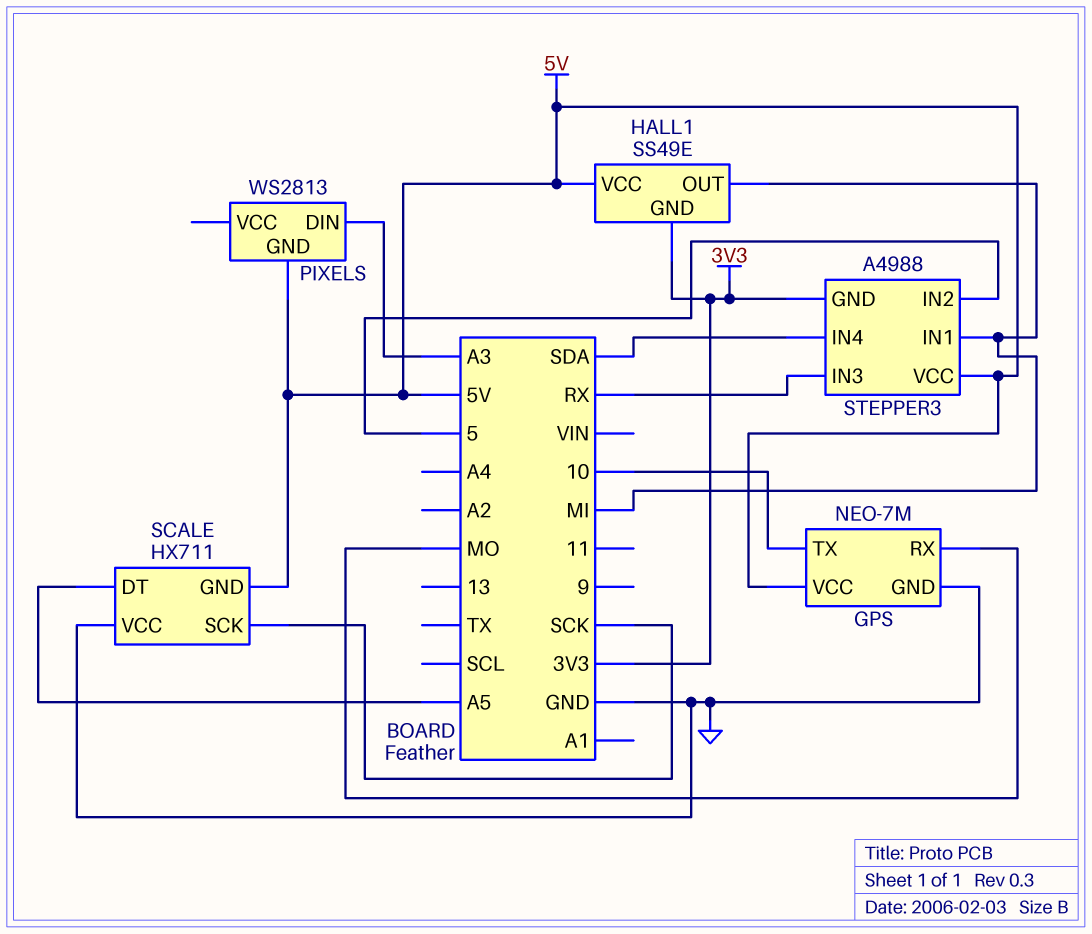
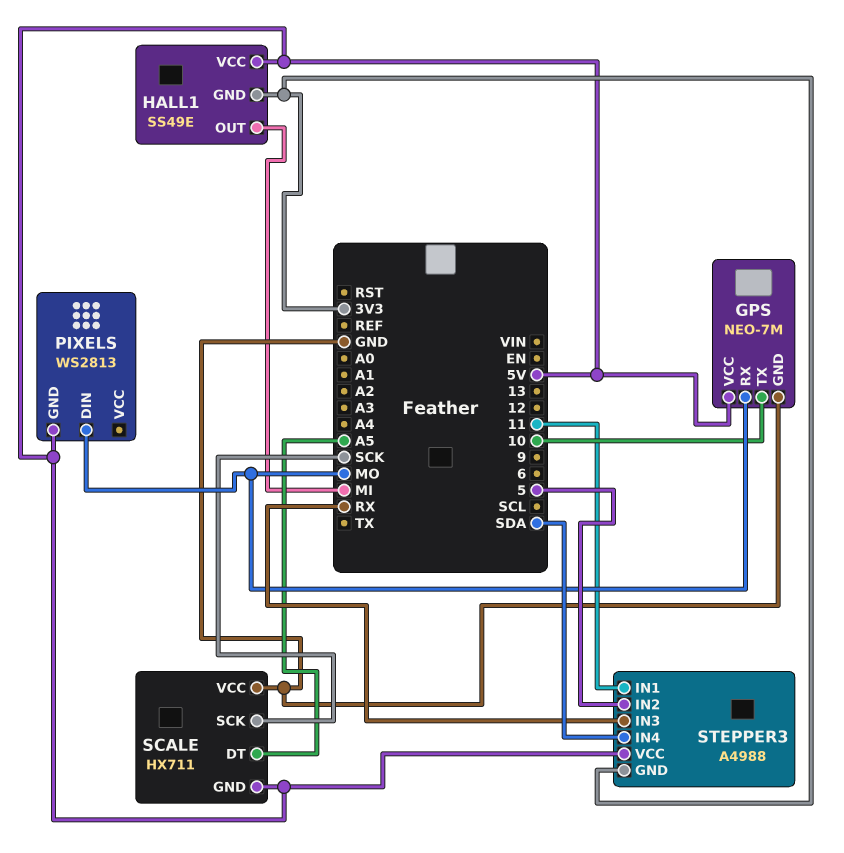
PIXELS pin DIN: A3 -> MO
STEPPER3 pin IN1: MI -> 11

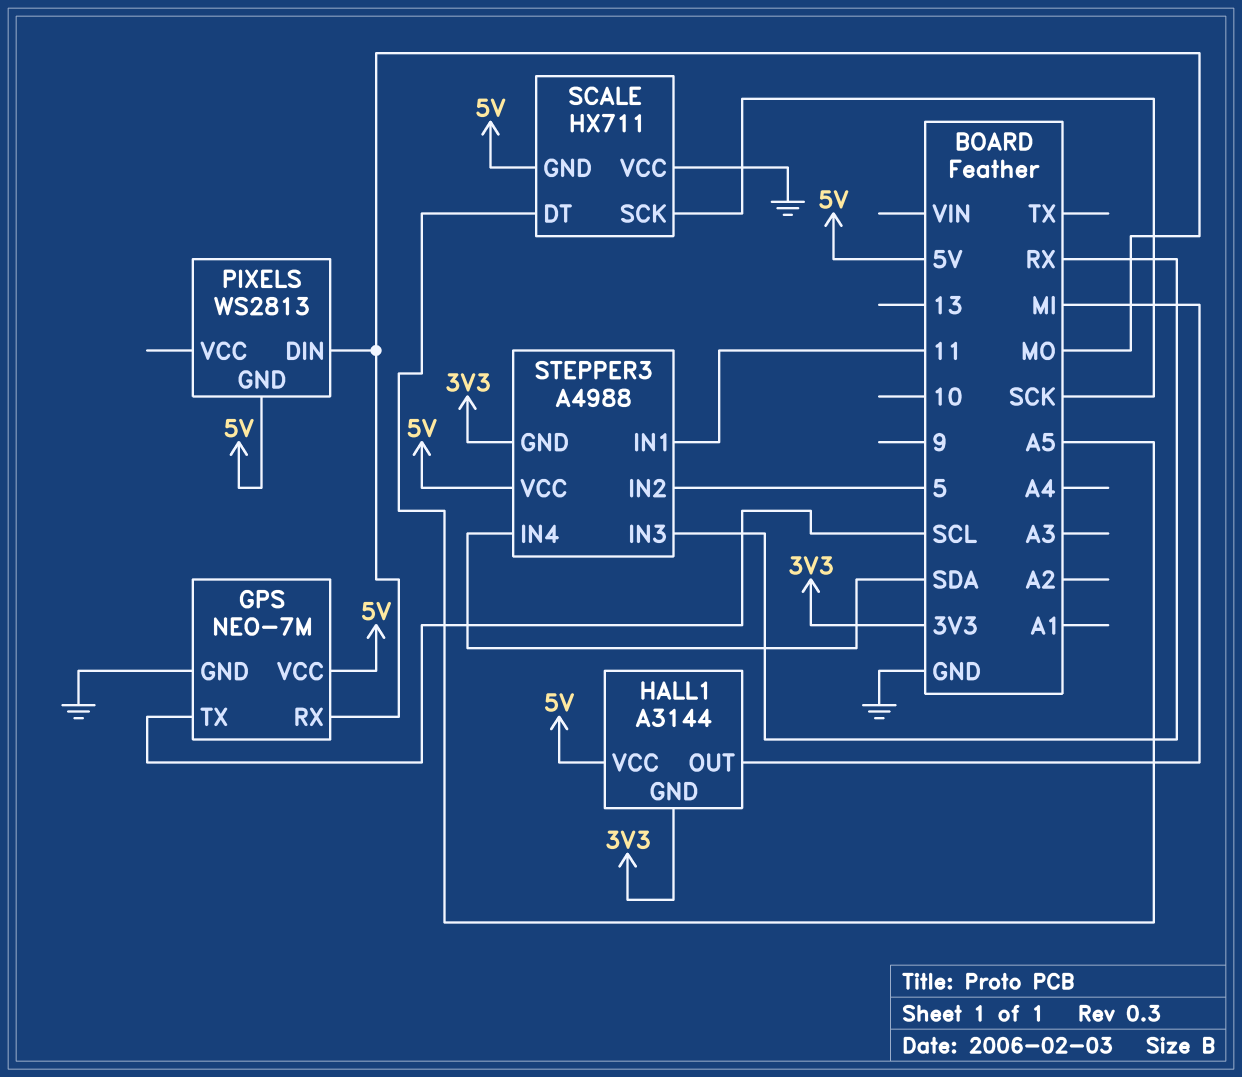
GPS pin TX: 10 -> SCL
HALL1: SS49E -> A3144

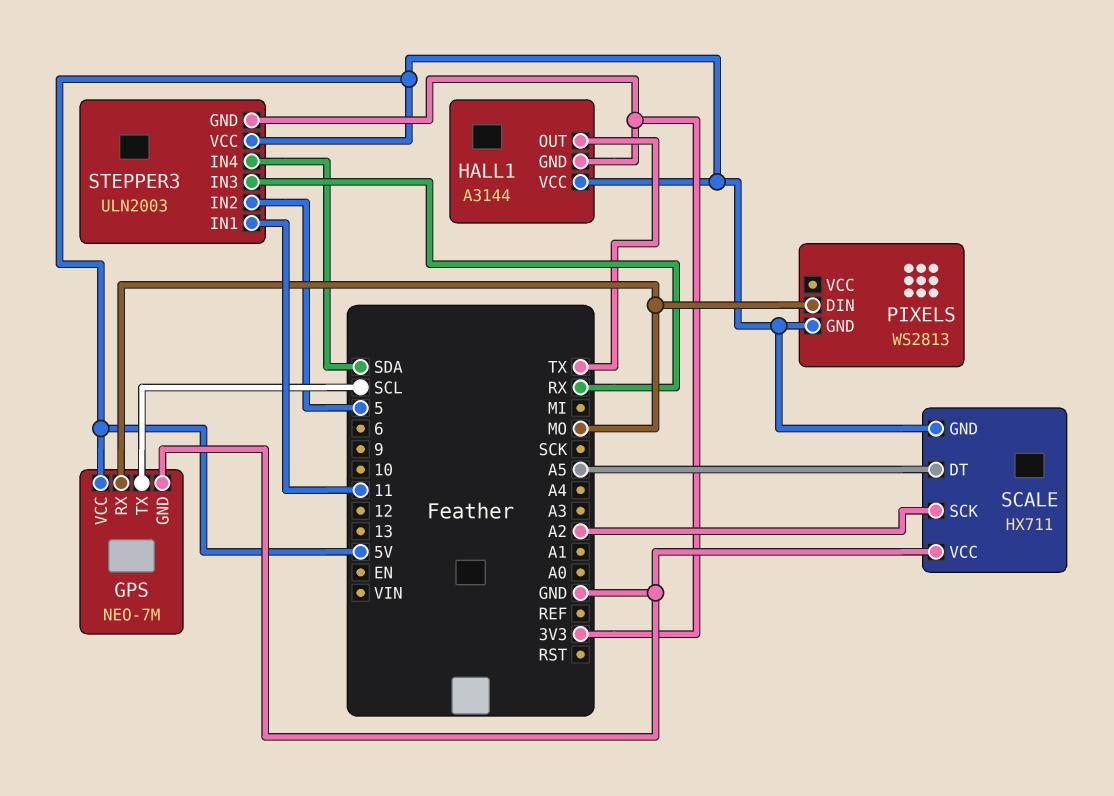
HALL1 pin OUT: MI -> TX
SCALE pin SCK: SCK -> A2
STEPPER3: A4988 -> ULN2003

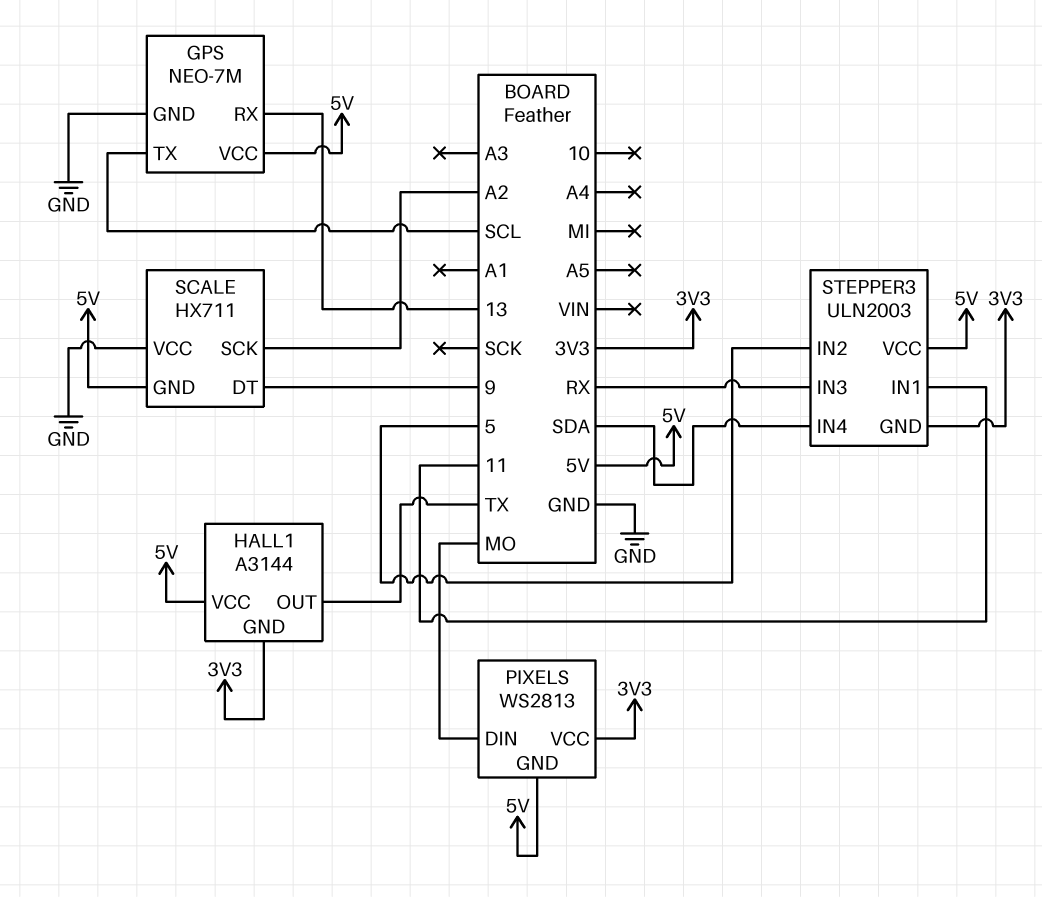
GPS pin RX: MO -> 13
PIXELS pin VCC: none -> 3V3
SCALE pin DT: A5 -> 9

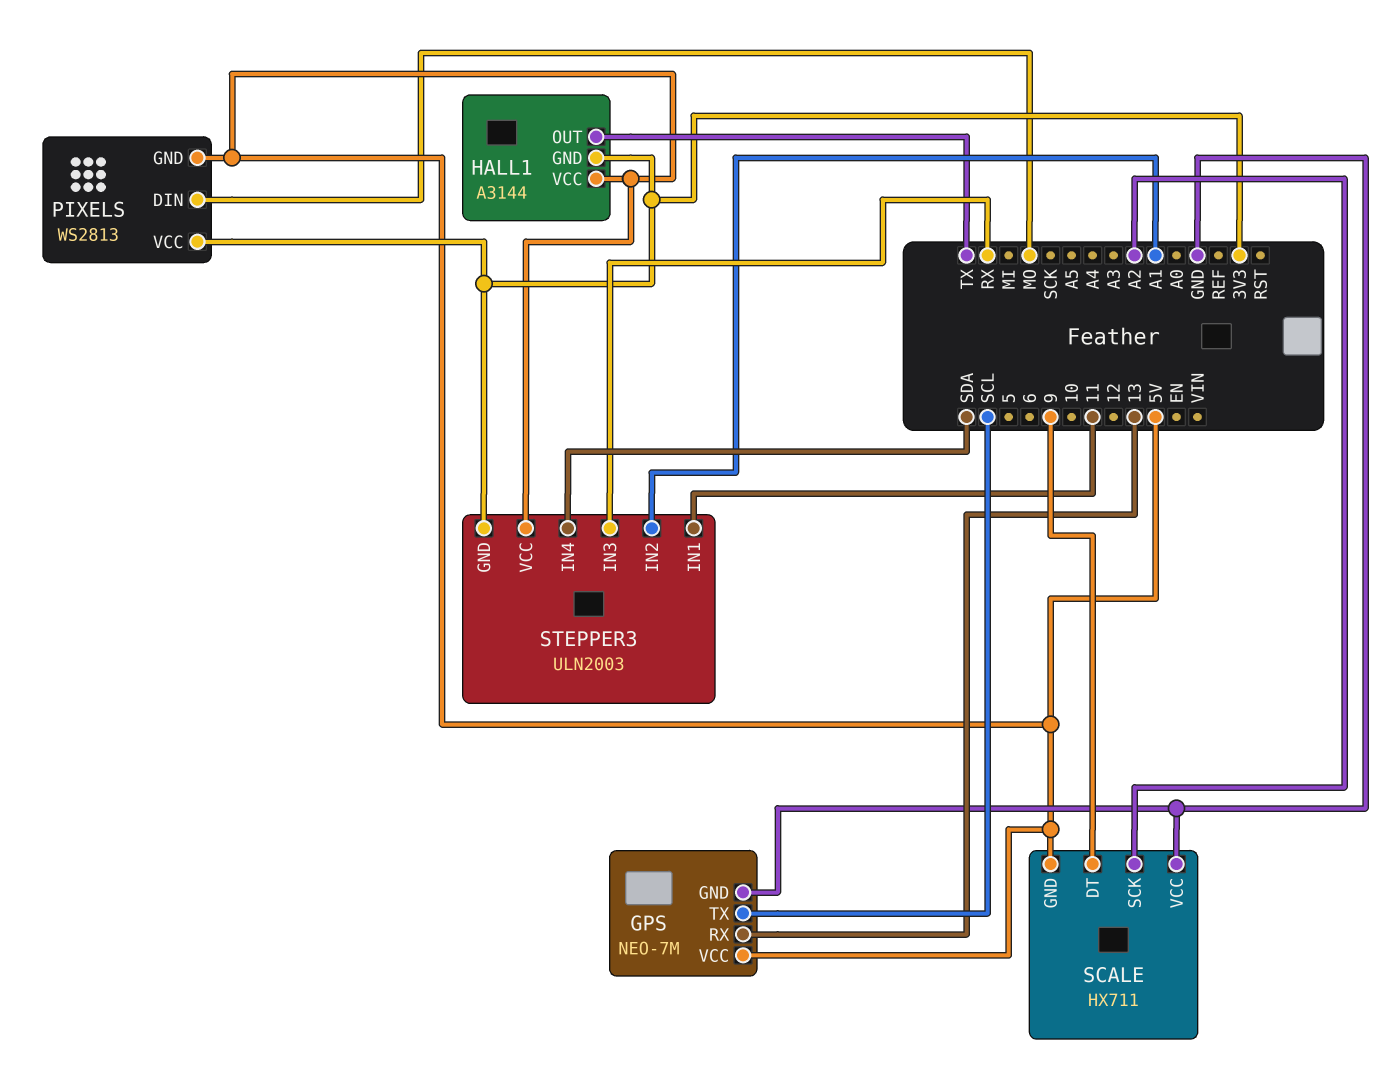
STEPPER3 pin IN2: 5 -> A1

